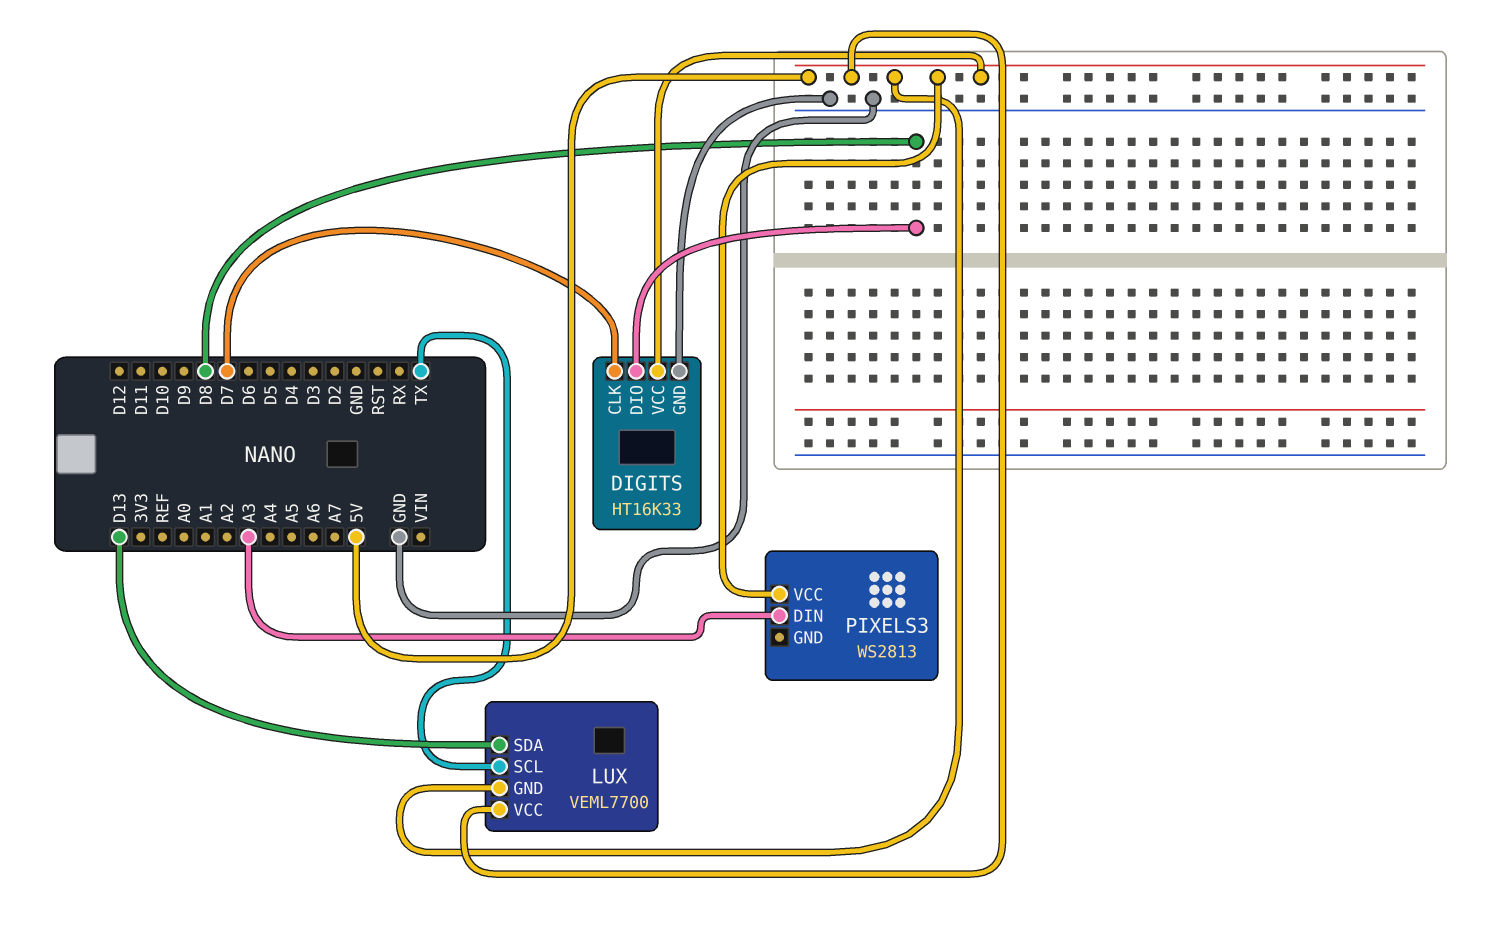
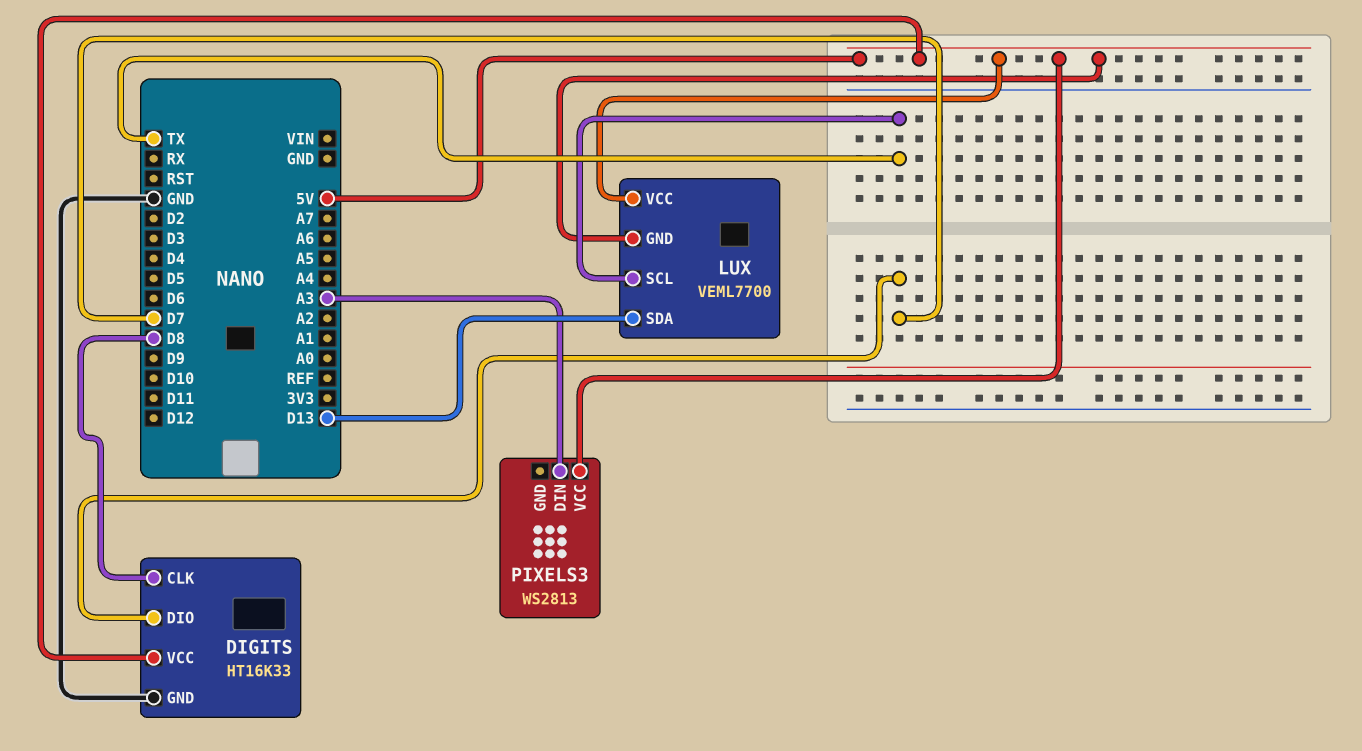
DIGITS pin CLK: D7 -> D8
DIGITS pin DIO: D8 -> D7

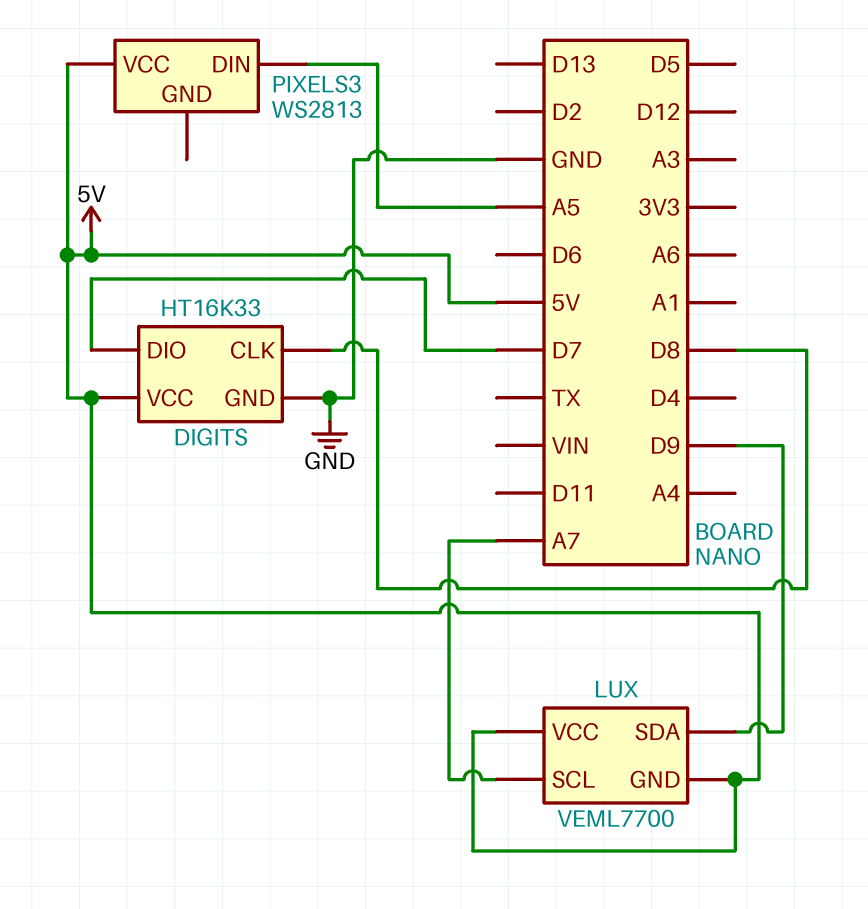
LUX pin SCL: TX -> A7
LUX pin SDA: D13 -> D9
PIXELS3 pin DIN: A3 -> A5

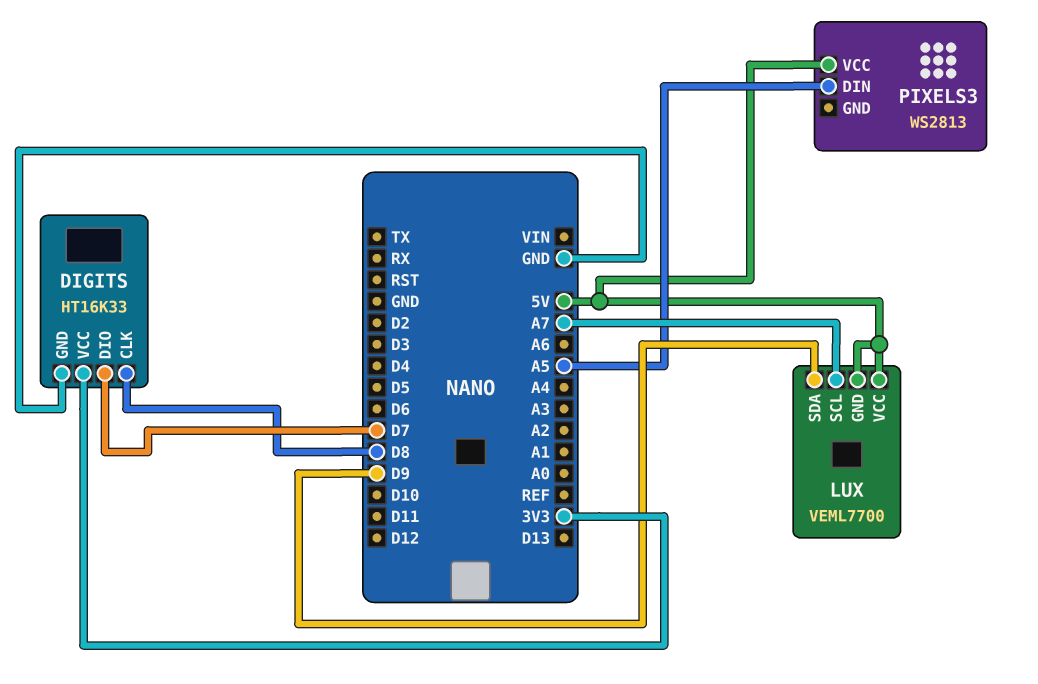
DIGITS pin VCC: 5V -> 3V3

